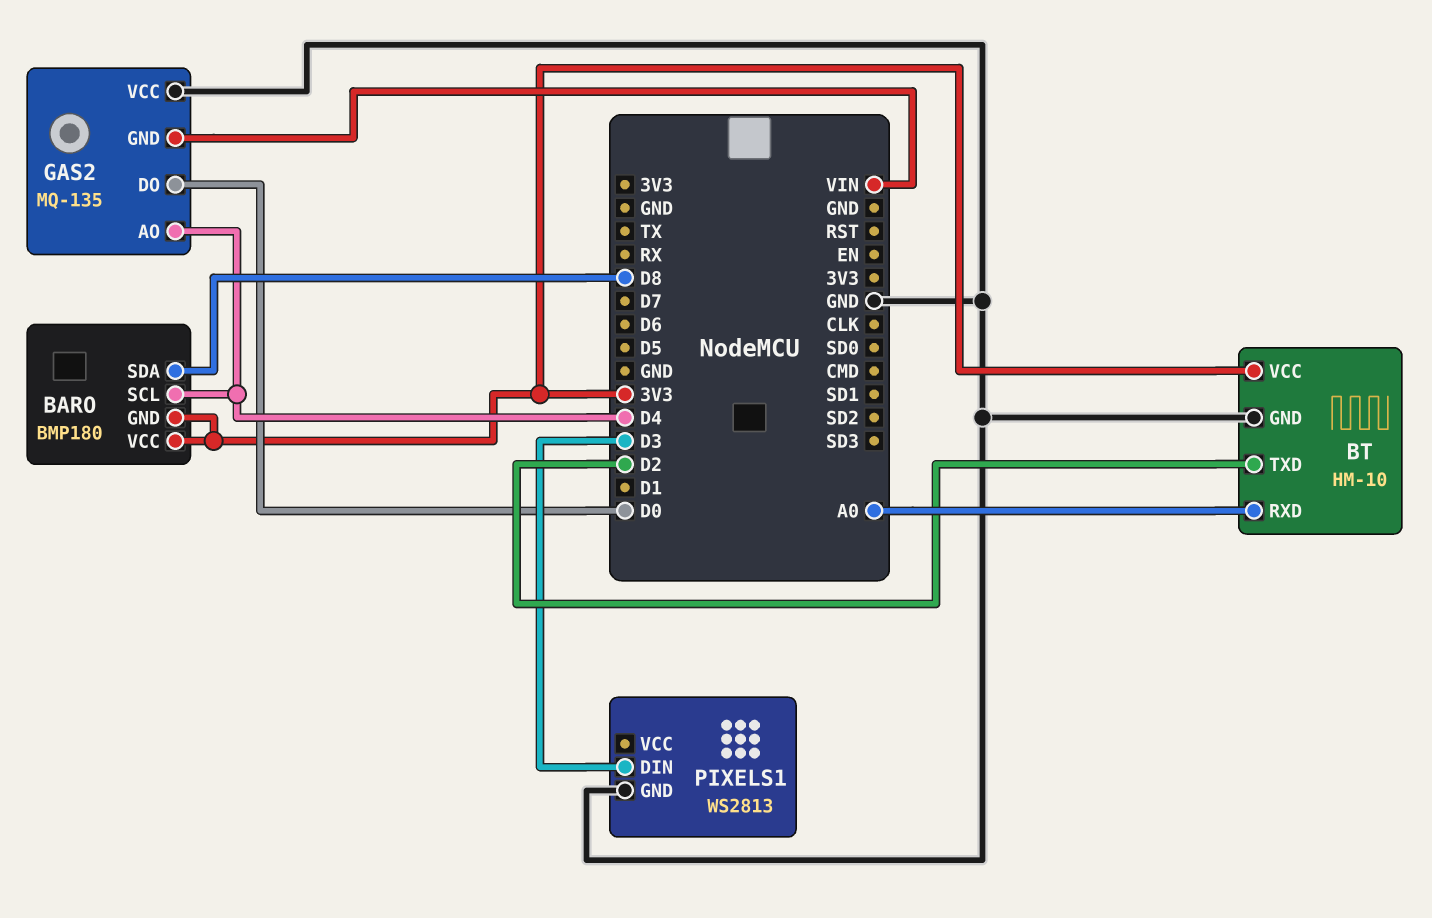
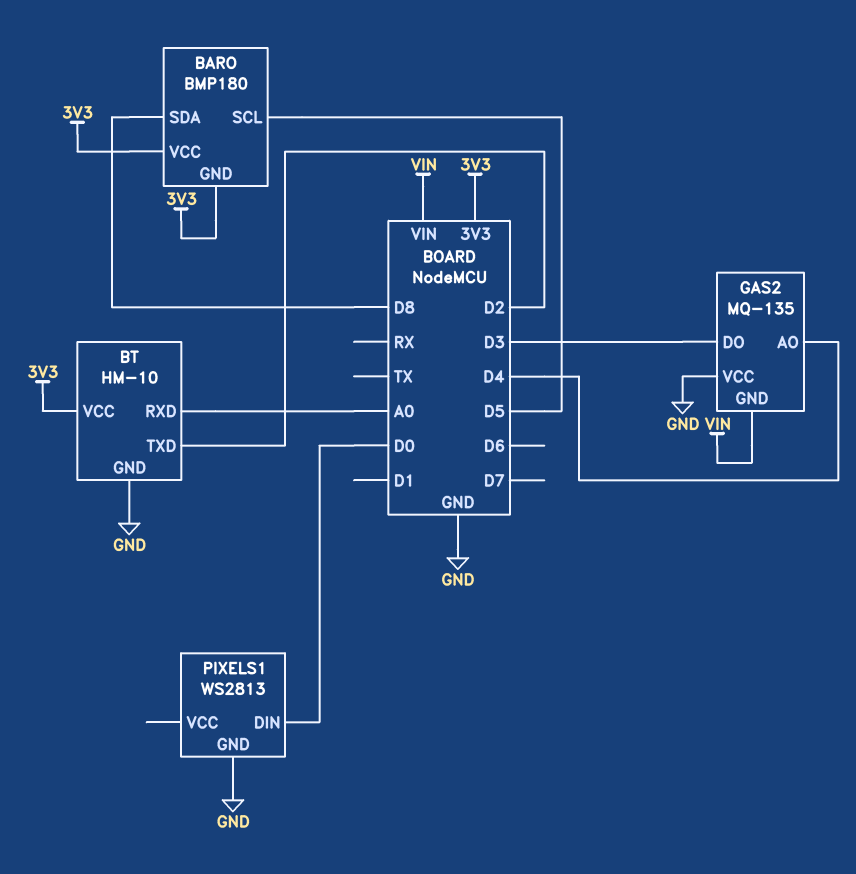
BARO pin SCL: D4 -> D5
GAS2 pin DO: D0 -> D3
PIXELS1 pin DIN: D3 -> D0

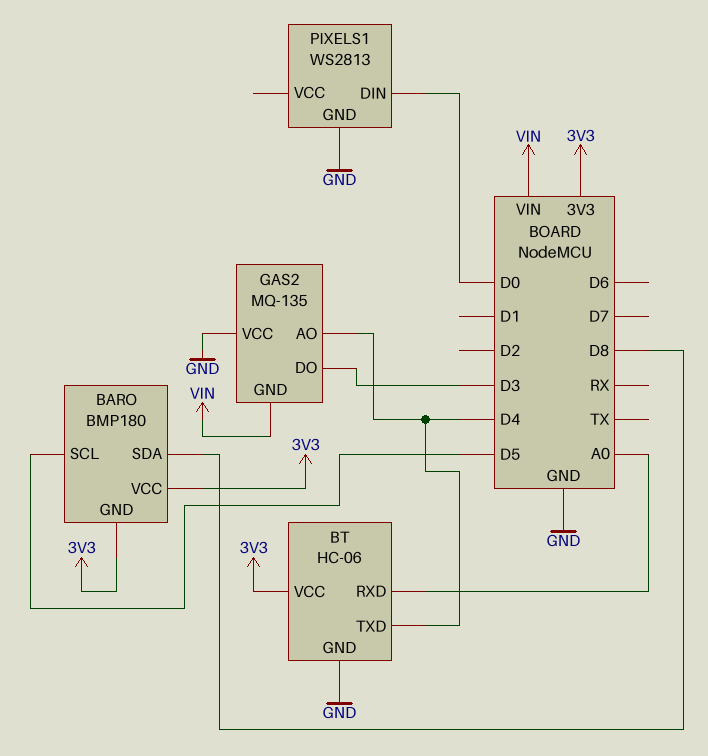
BT: HM-10 -> HC-06
BT pin TXD: D2 -> D4

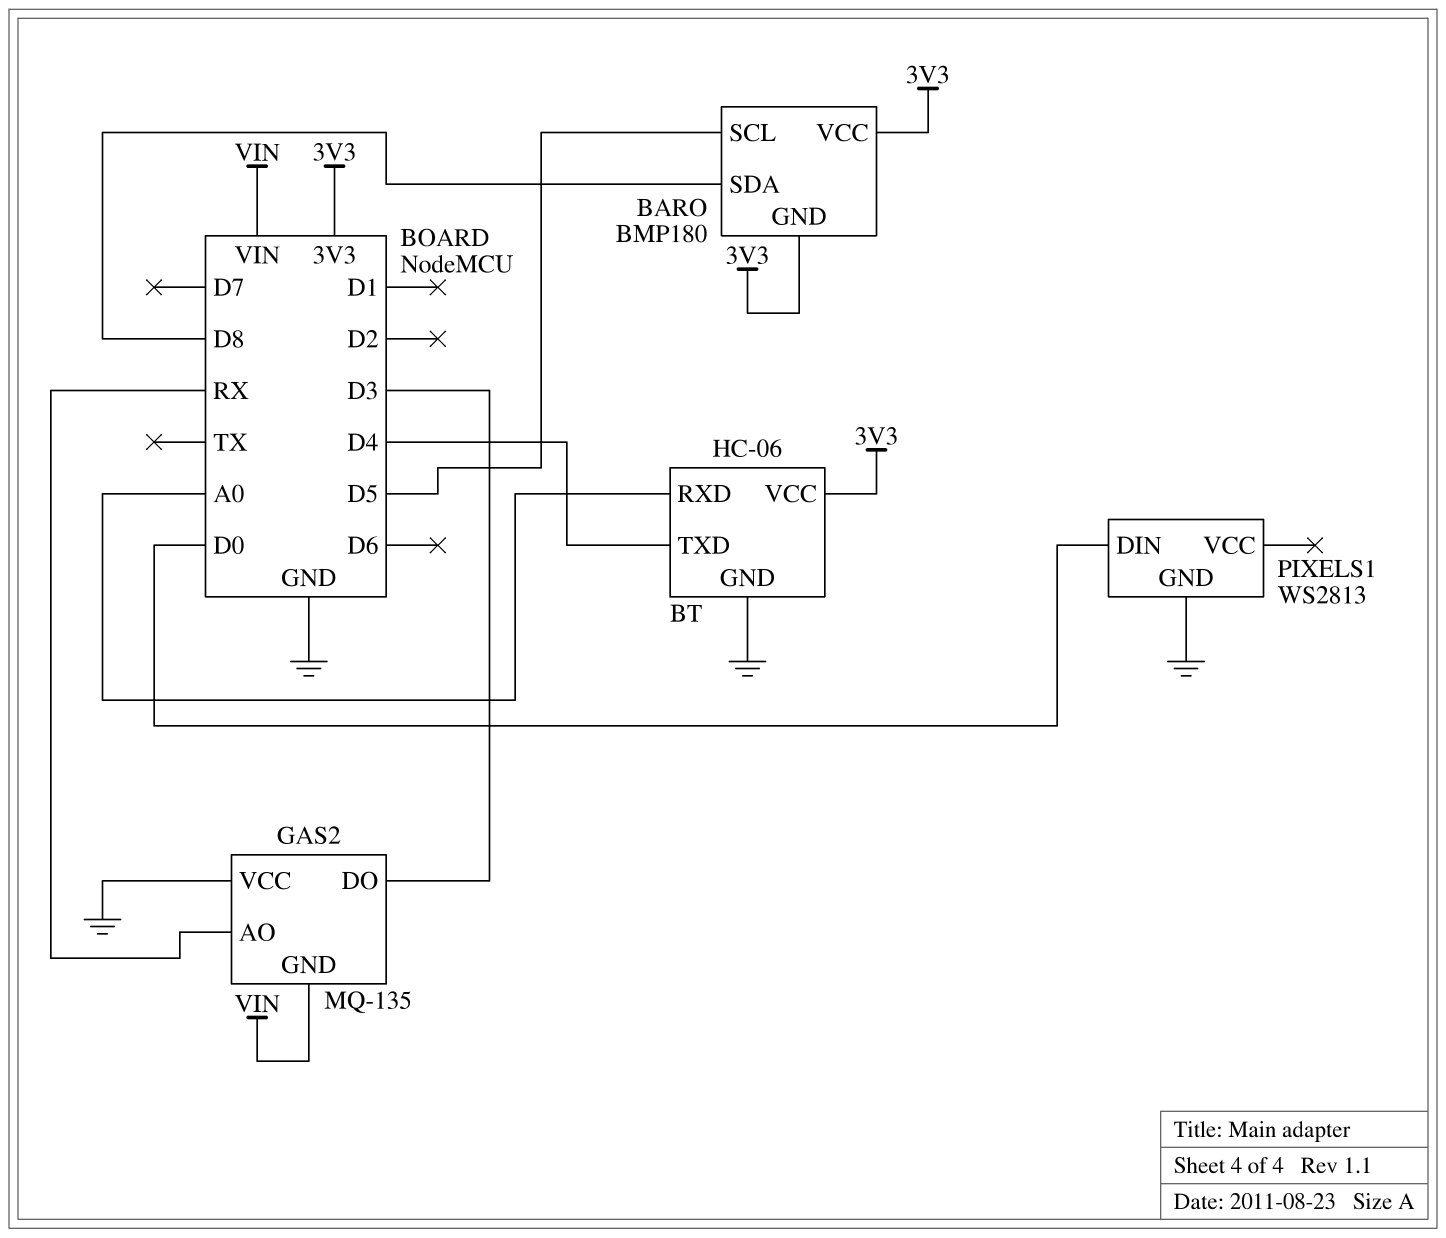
GAS2 pin AO: D4 -> RX

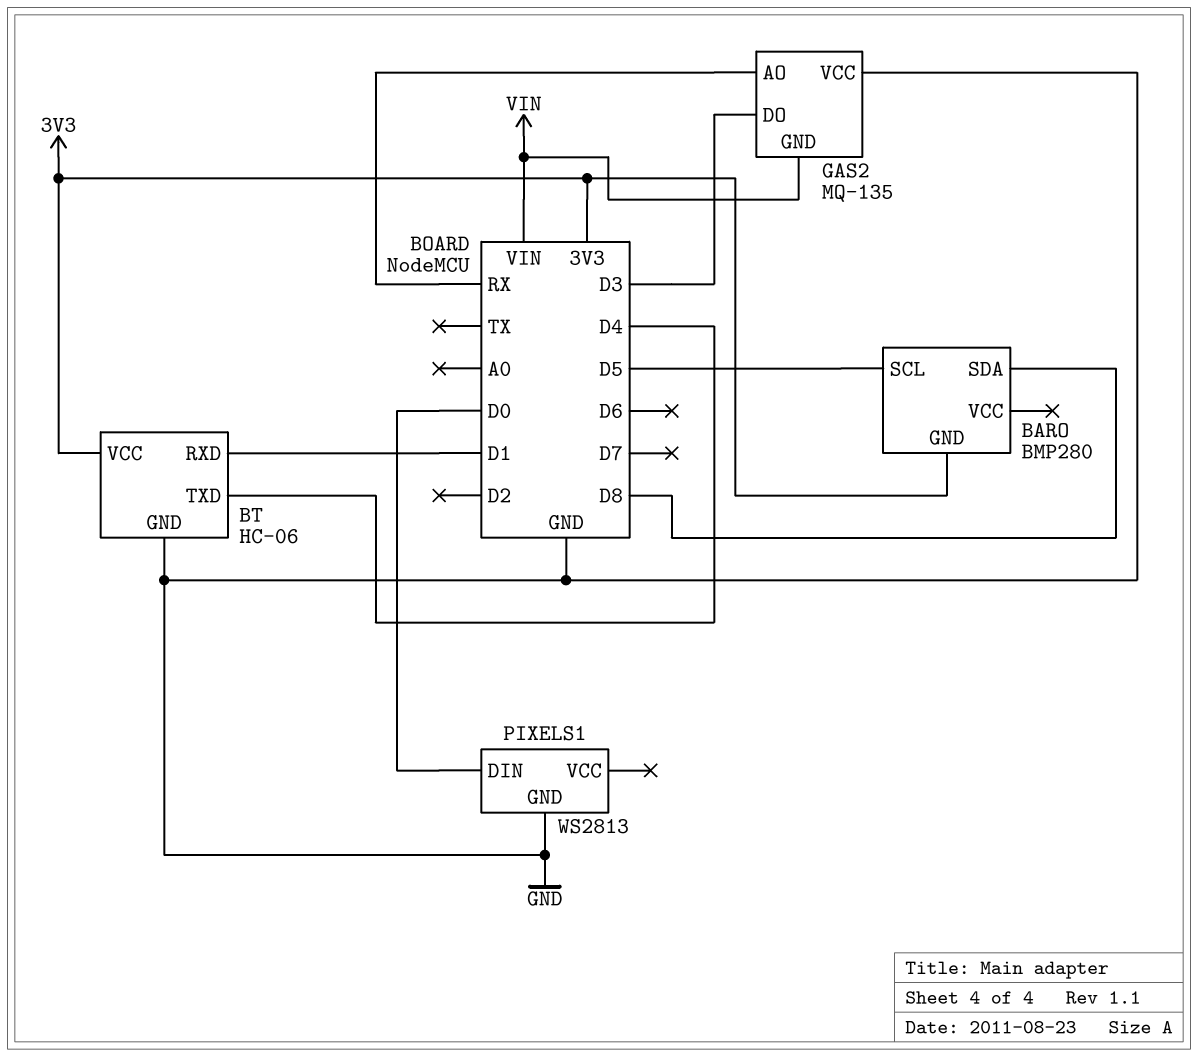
BARO: BMP180 -> BMP280
BARO pin VCC: 3V3 -> none
BT pin RXD: A0 -> D1

